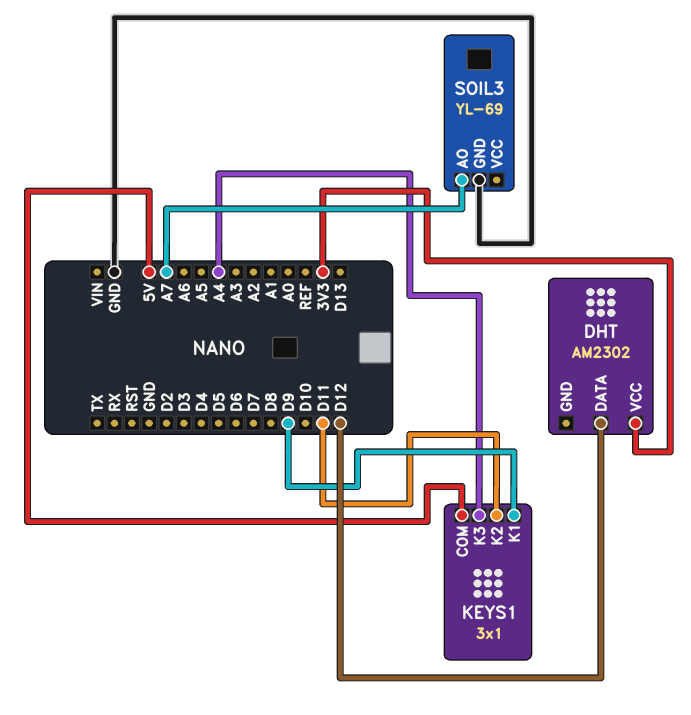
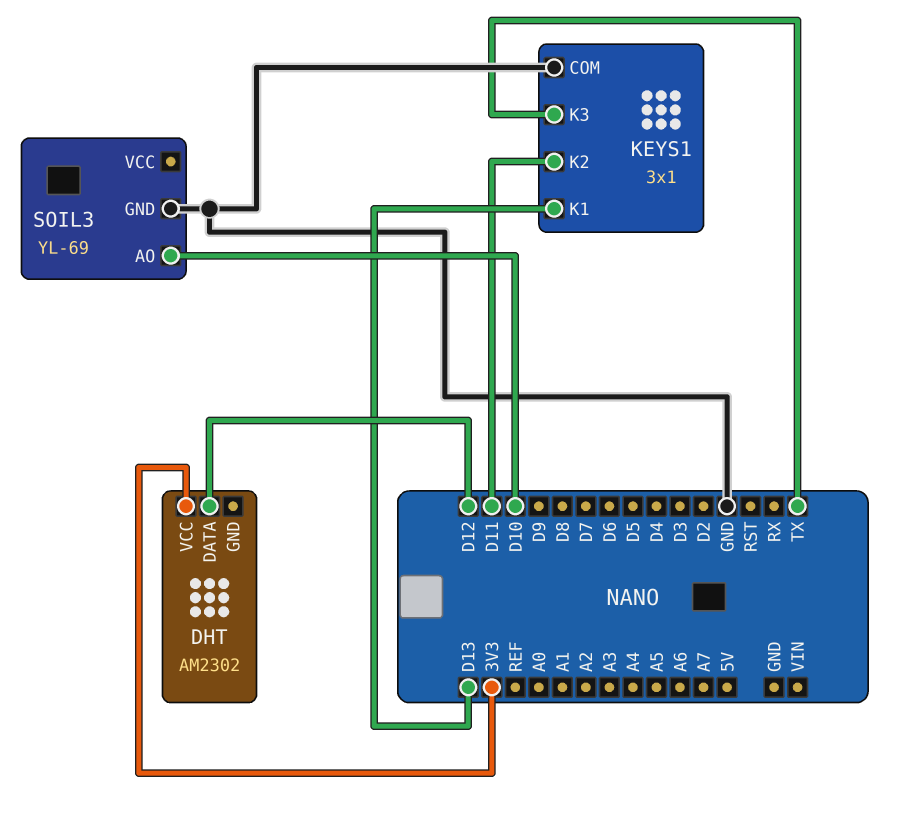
KEYS1 pin COM: 5V -> GND
KEYS1 pin K1: D9 -> D13
KEYS1 pin K3: A4 -> TX
SOIL3 pin AO: A7 -> D10

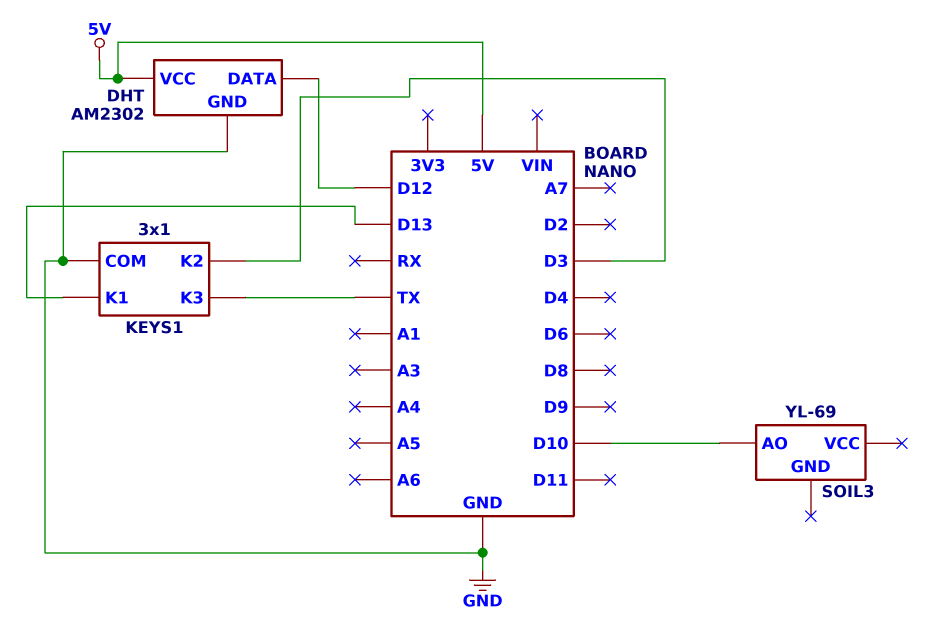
DHT pin GND: none -> GND
DHT pin VCC: 3V3 -> 5V
KEYS1 pin K2: D11 -> D3
SOIL3 pin GND: GND -> none

